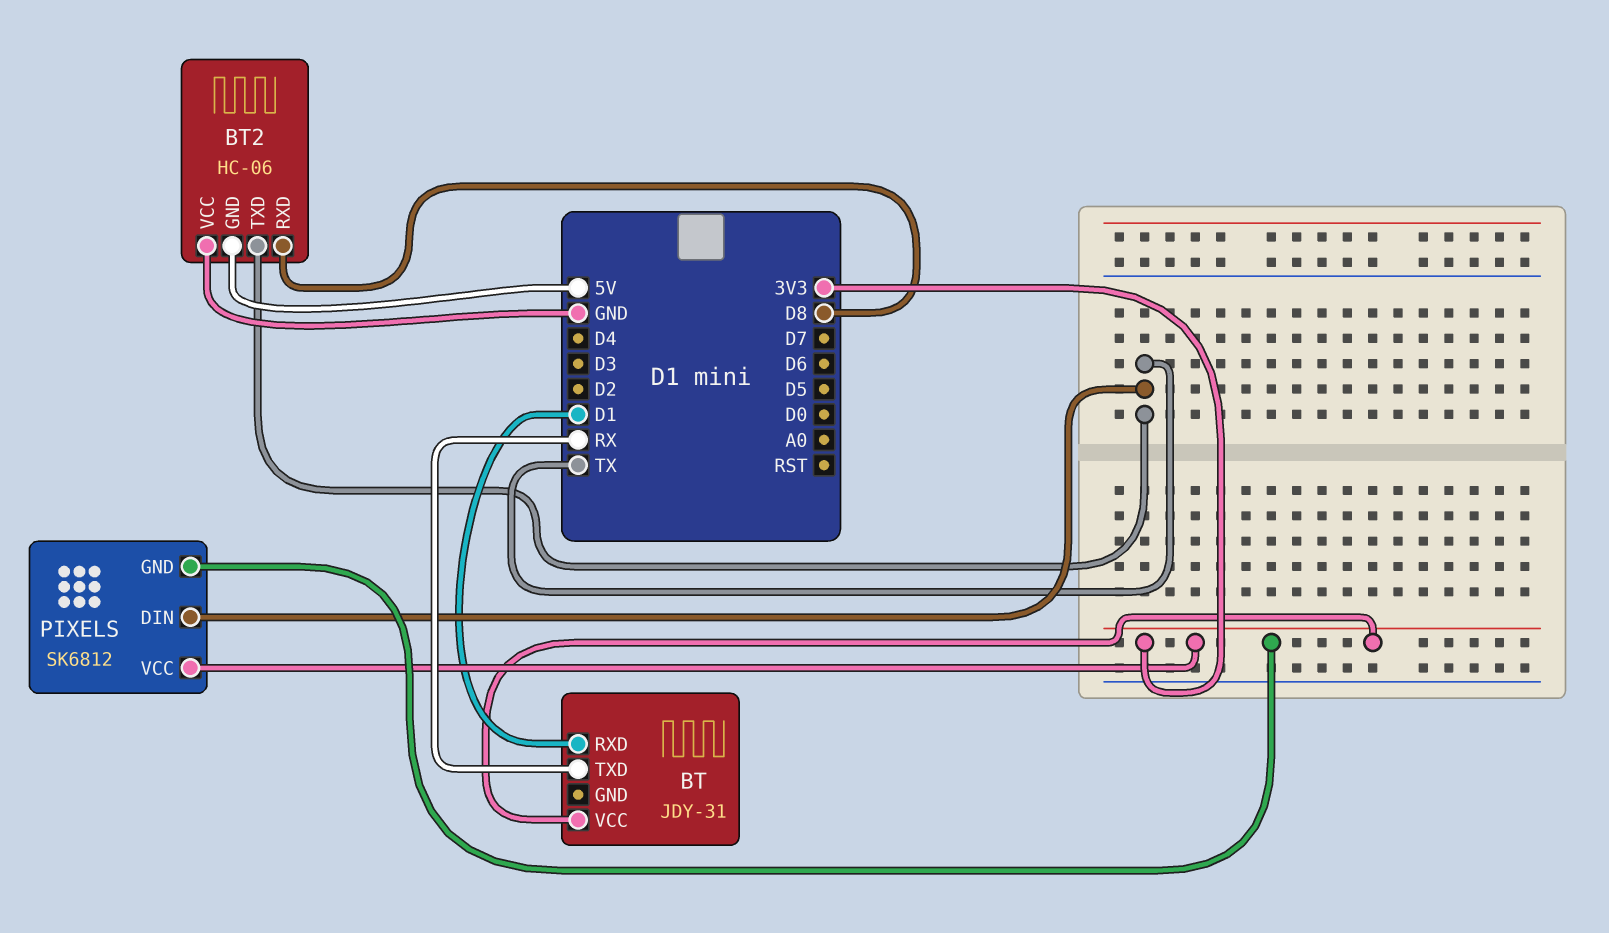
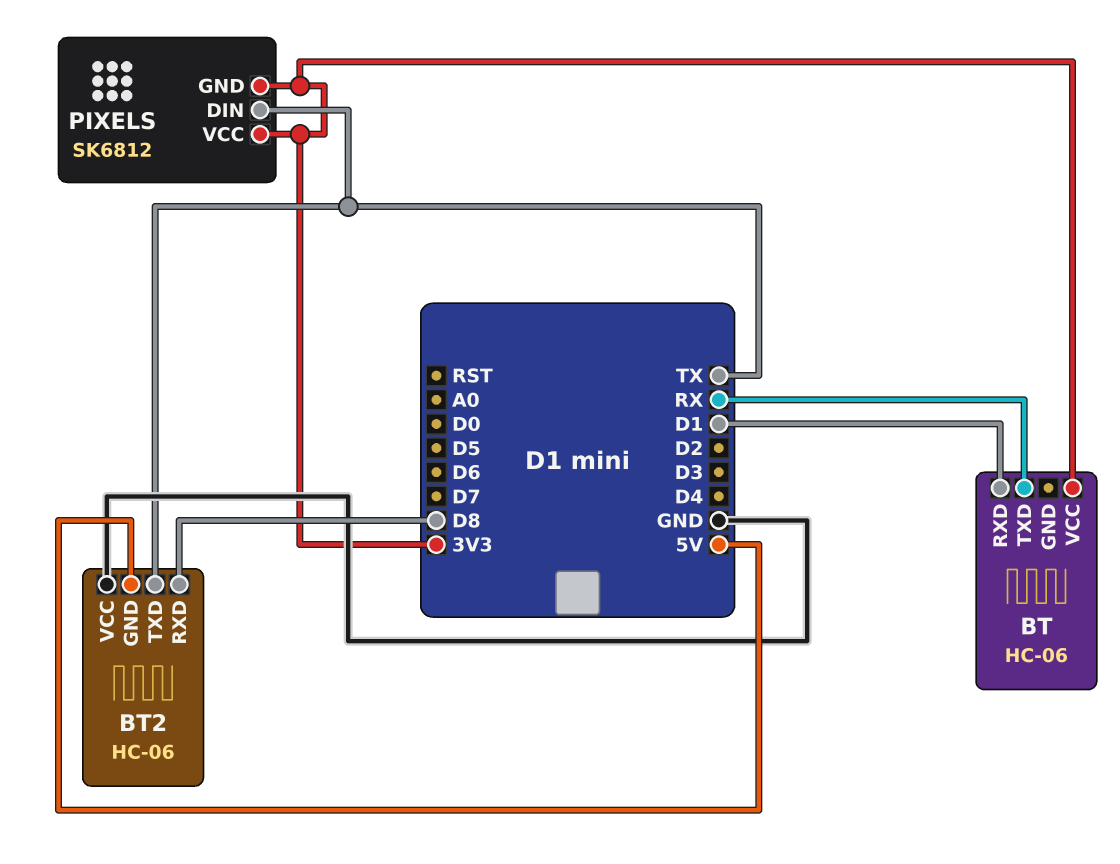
BT: JDY-31 -> HC-06

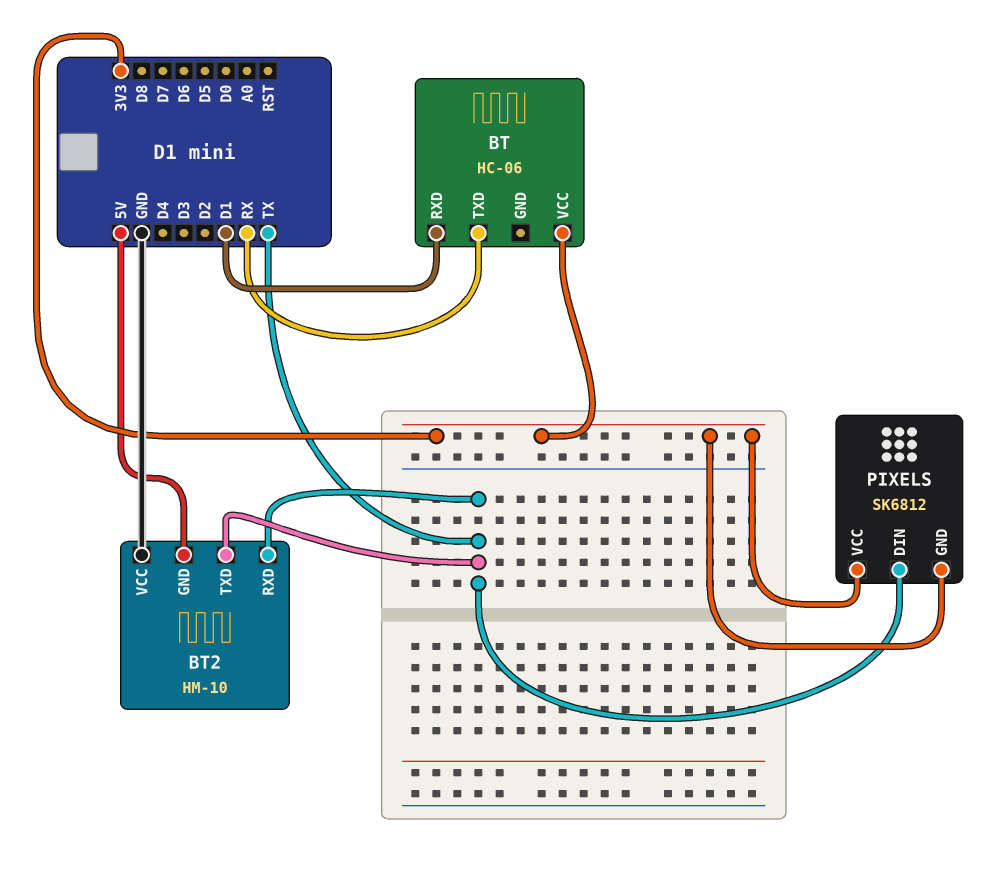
BT2: HC-06 -> HM-10
BT2 pin RXD: D8 -> TX

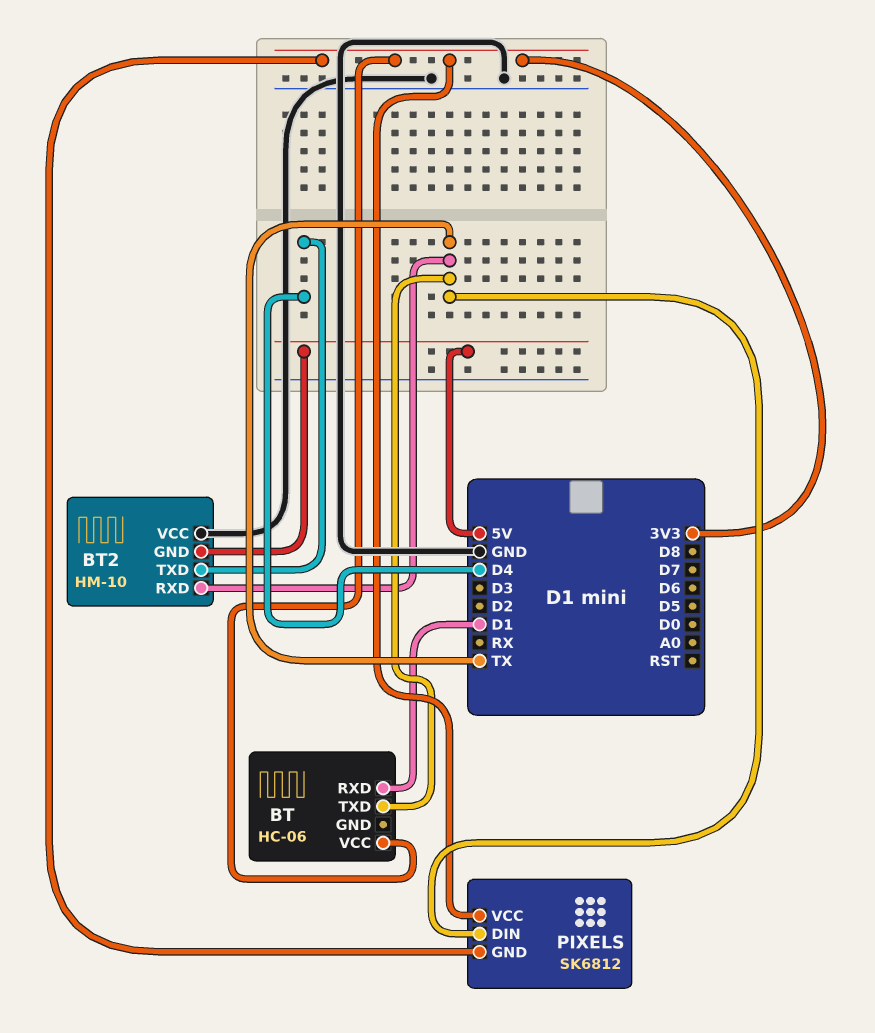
BT pin TXD: RX -> TX
BT2 pin TXD: TX -> D4

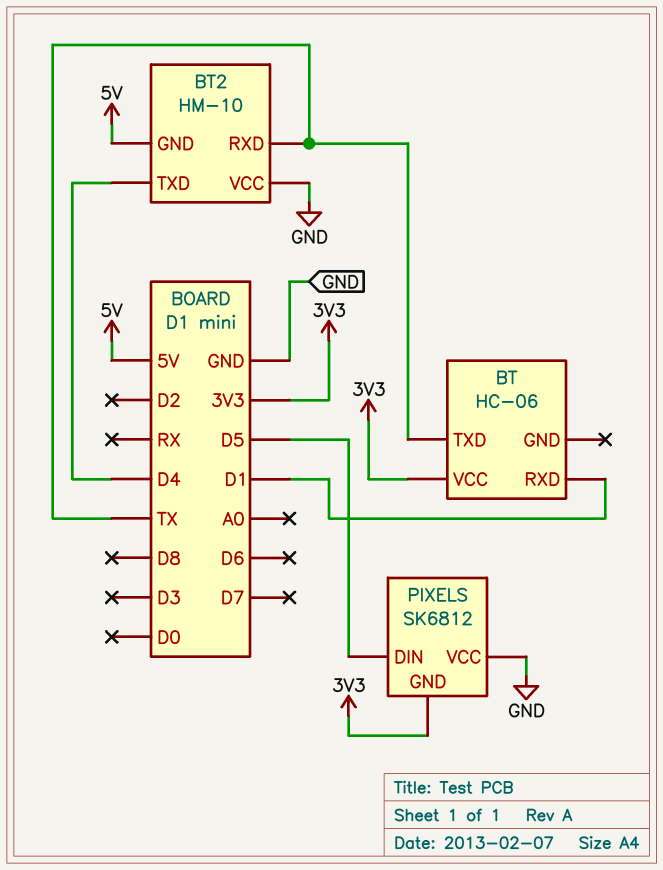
PIXELS pin DIN: TX -> D5
PIXELS pin VCC: 3V3 -> GND

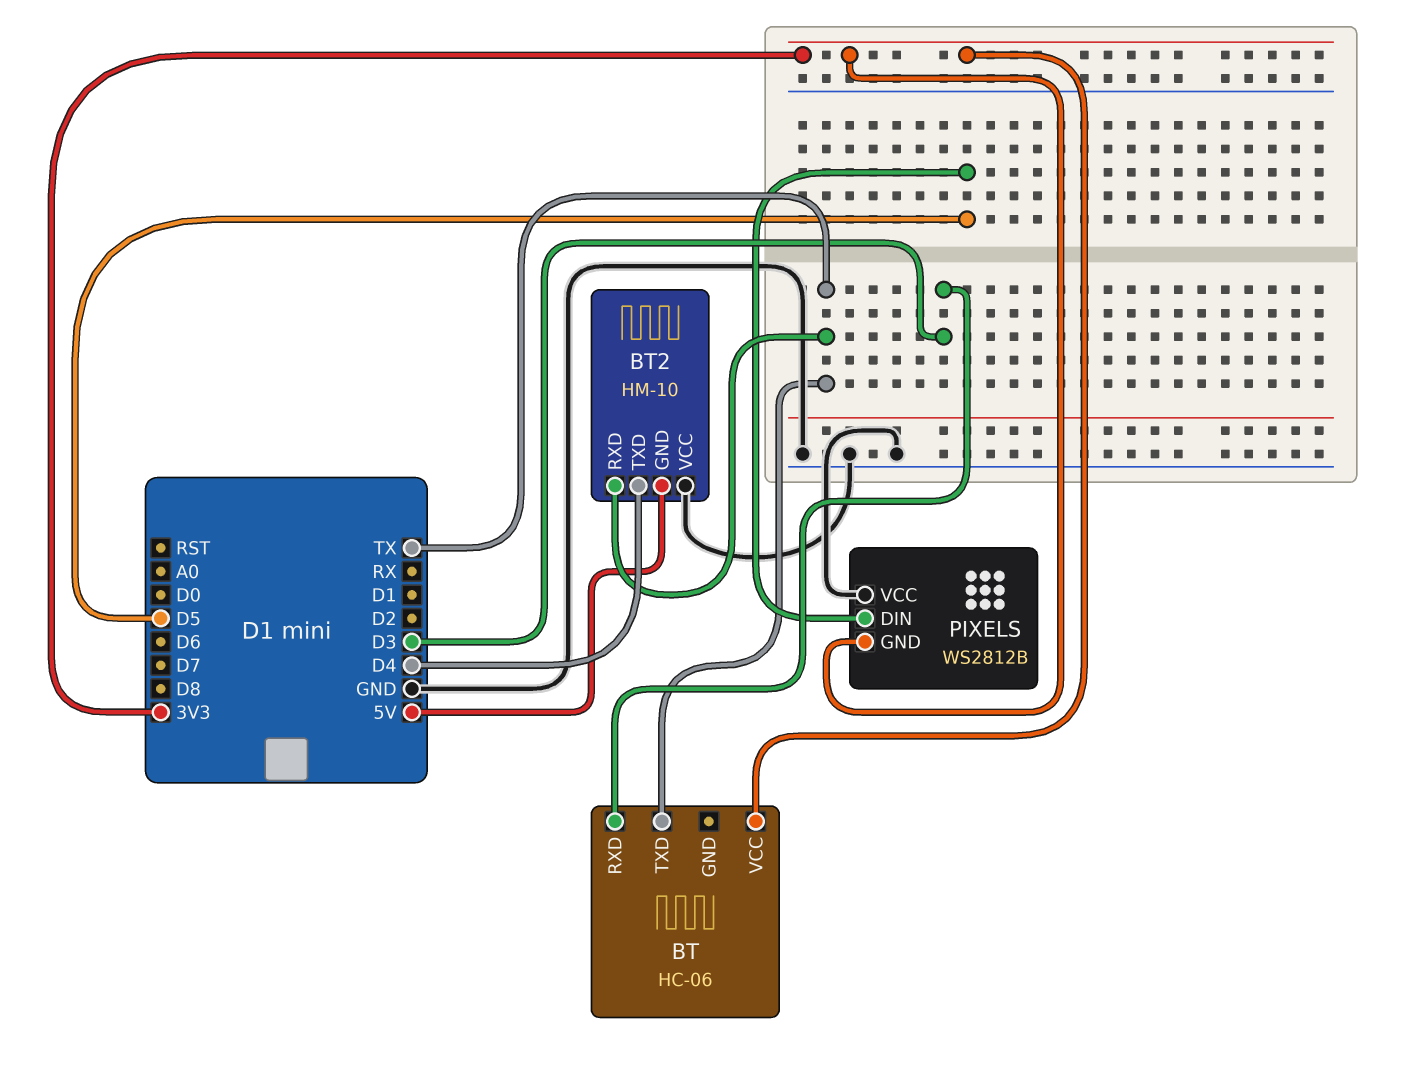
BT pin RXD: D1 -> D3
PIXELS: SK6812 -> WS2812B

